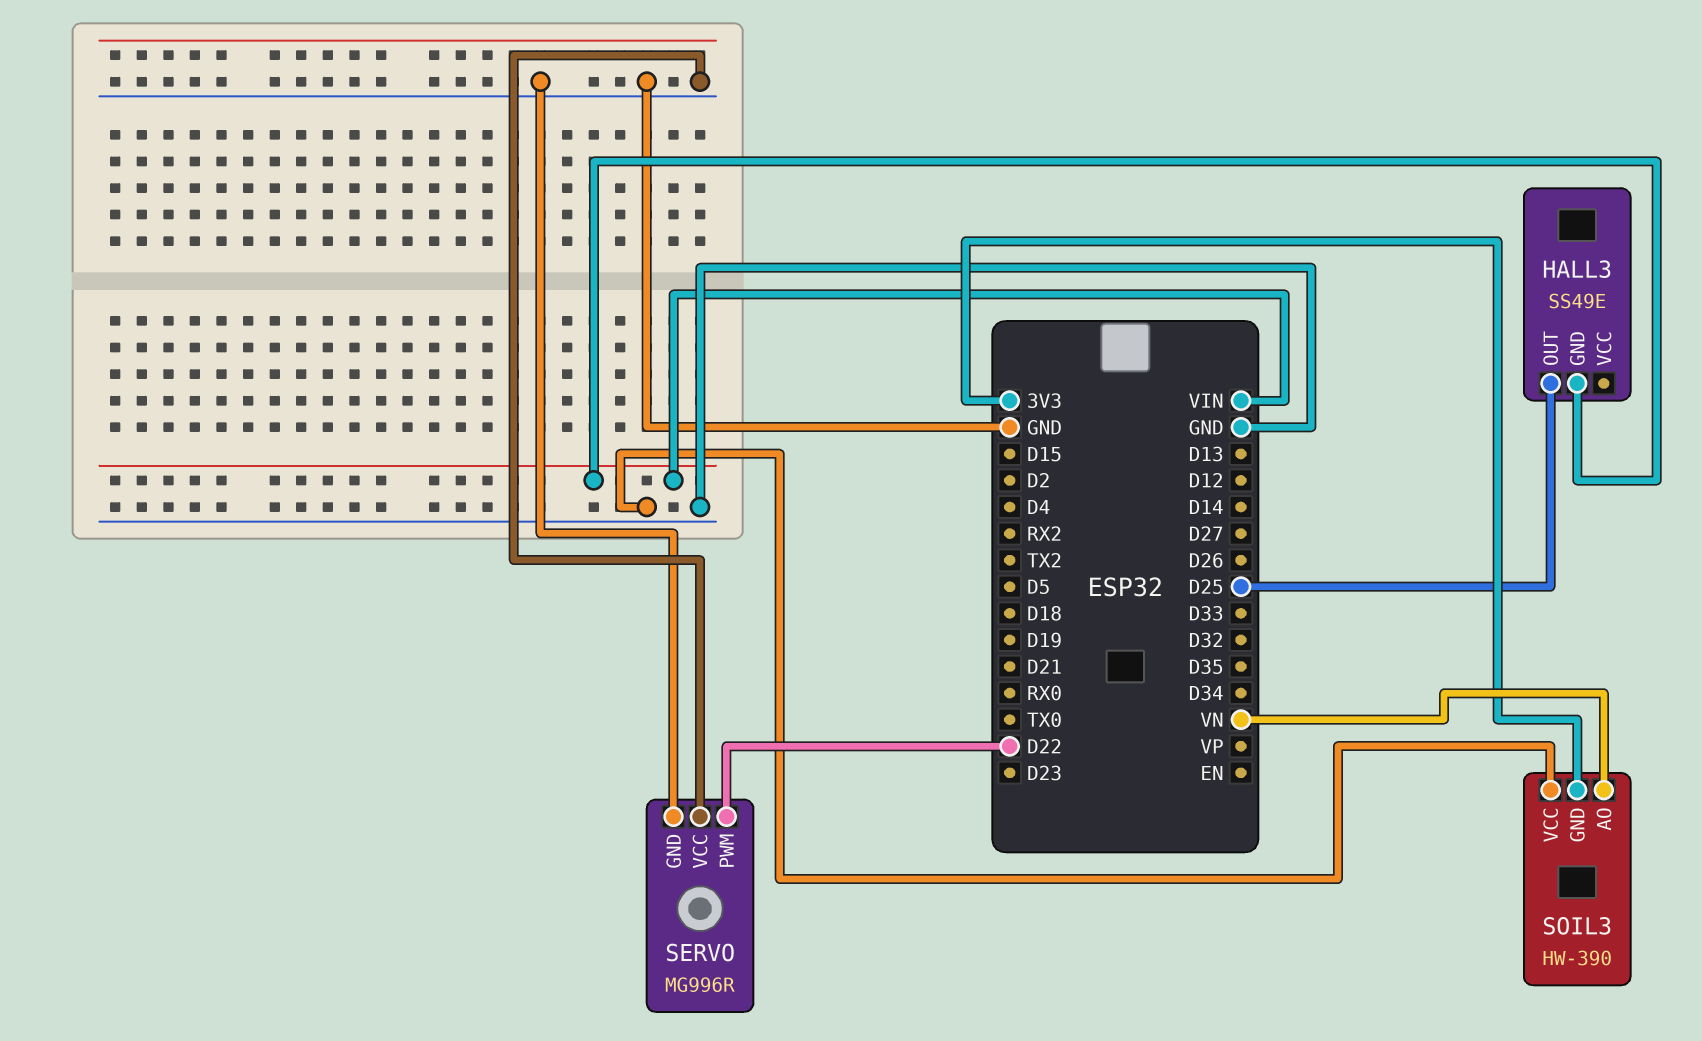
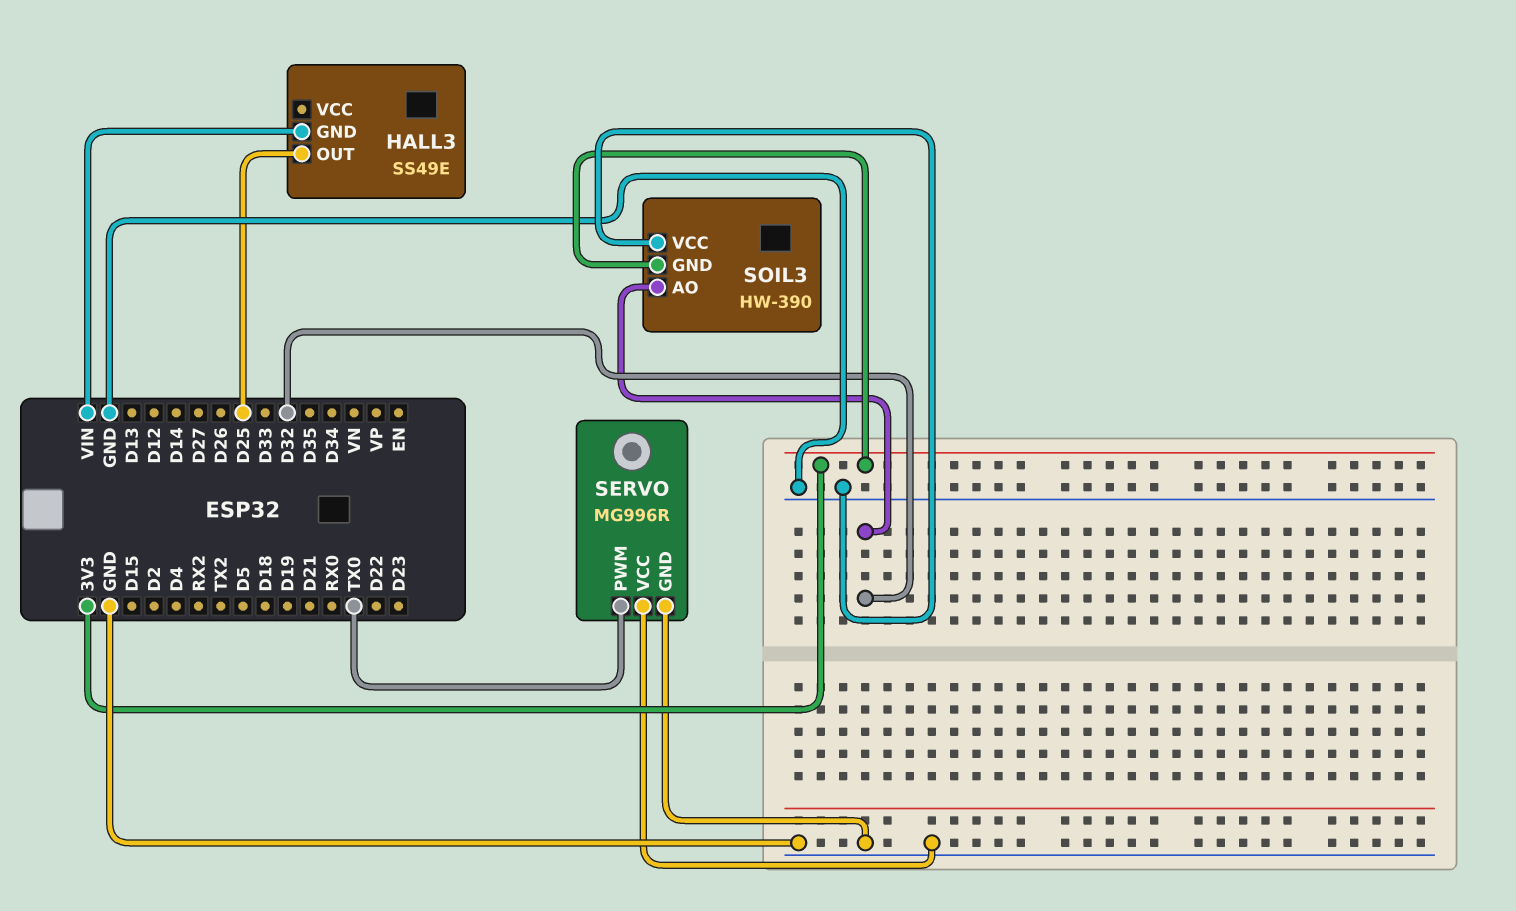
SERVO pin PWM: D22 -> TX0
SOIL3 pin AO: VN -> D32

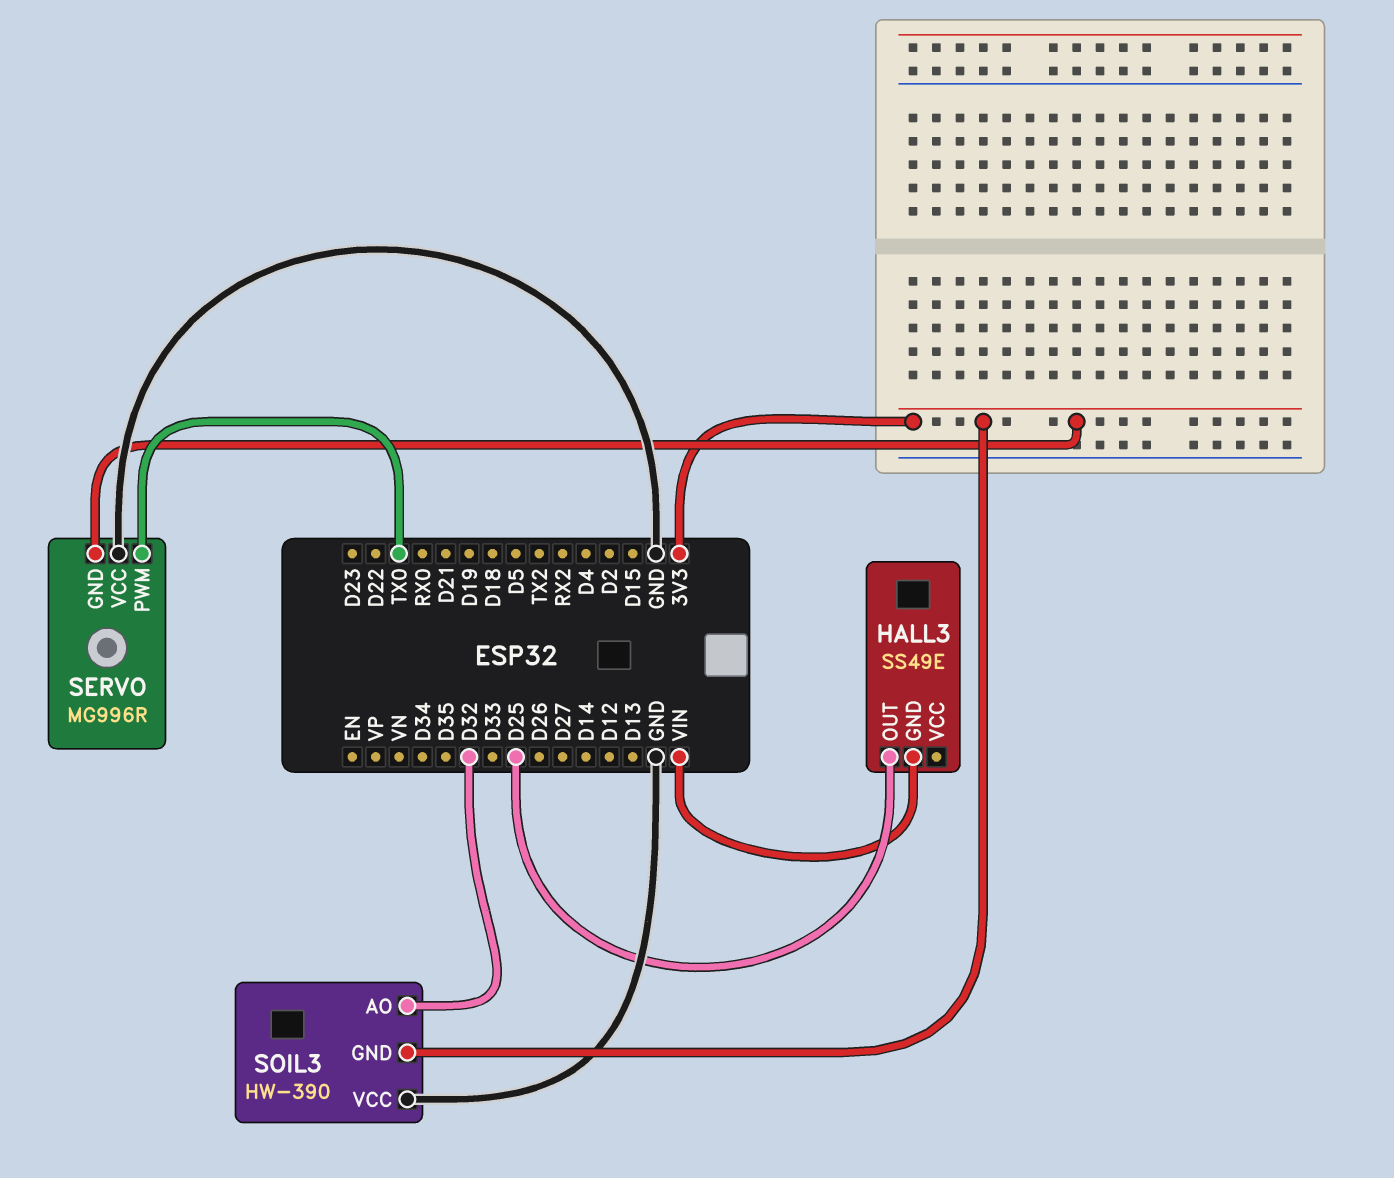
SERVO pin GND: GND -> 3V3

